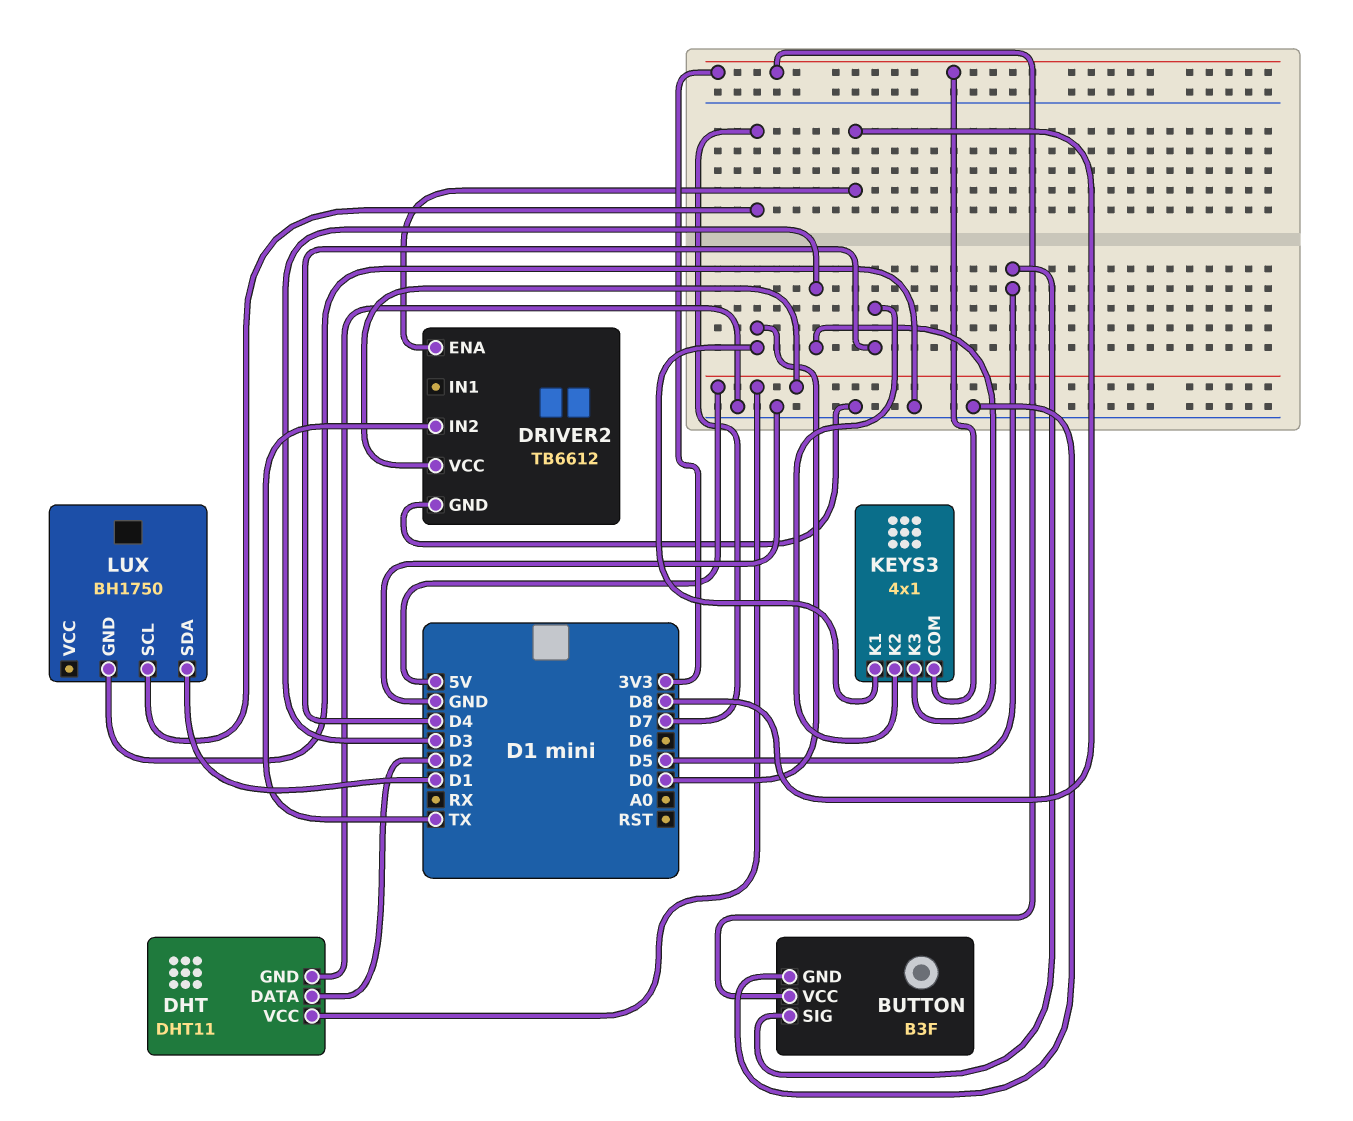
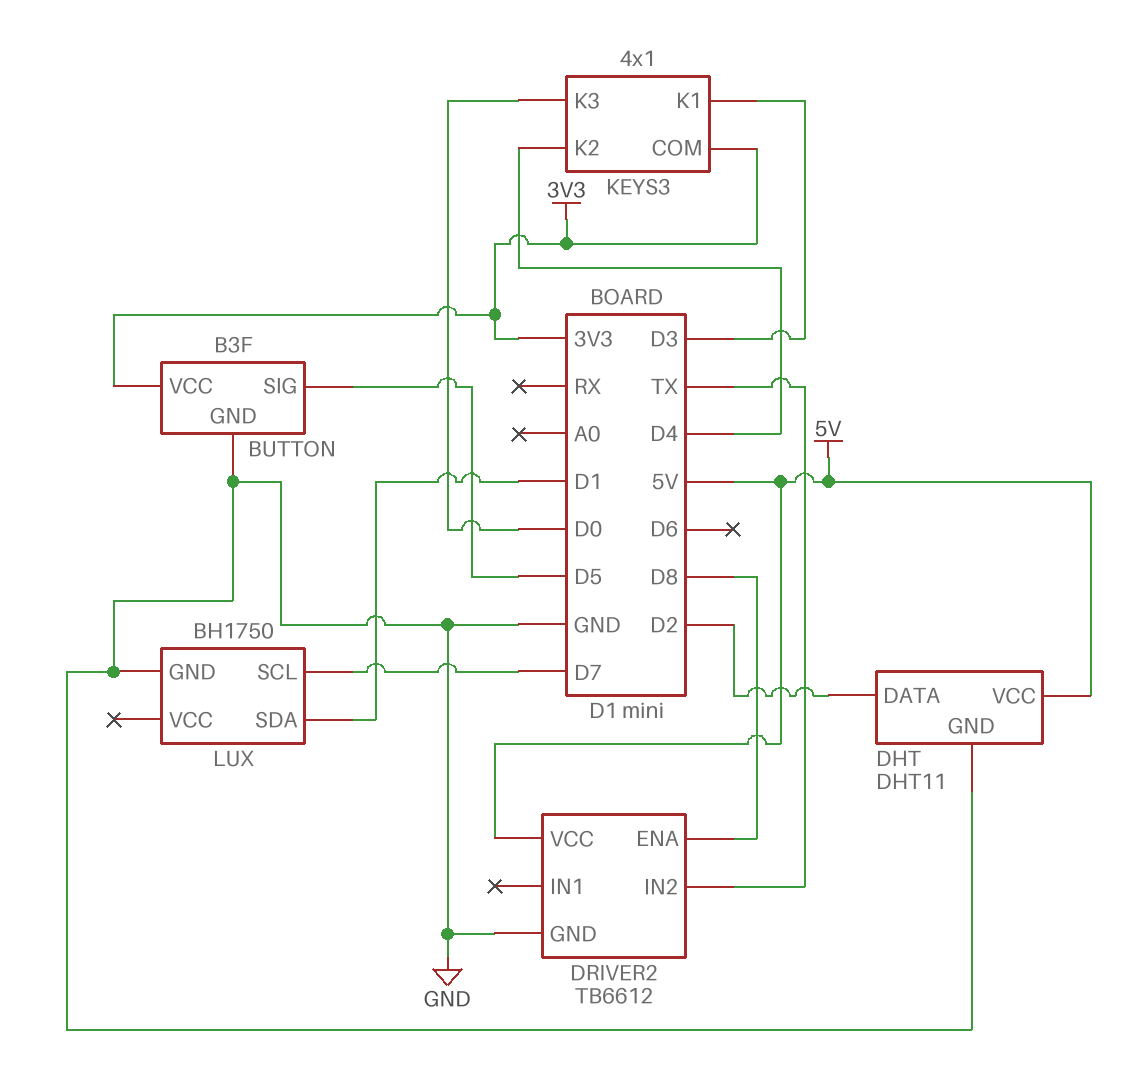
KEYS3 pin K1: D0 -> D3
KEYS3 pin K3: D3 -> D0

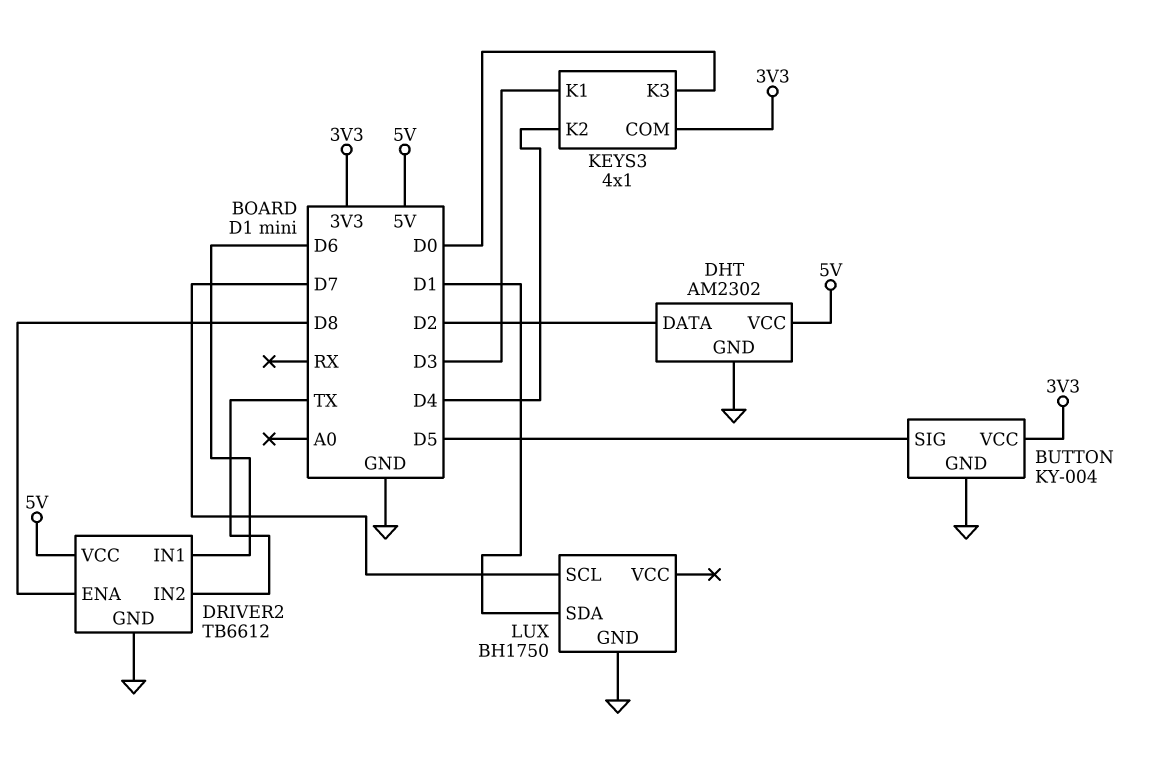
BUTTON: B3F -> KY-004
DHT: DHT11 -> AM2302
DRIVER2 pin IN1: none -> D6

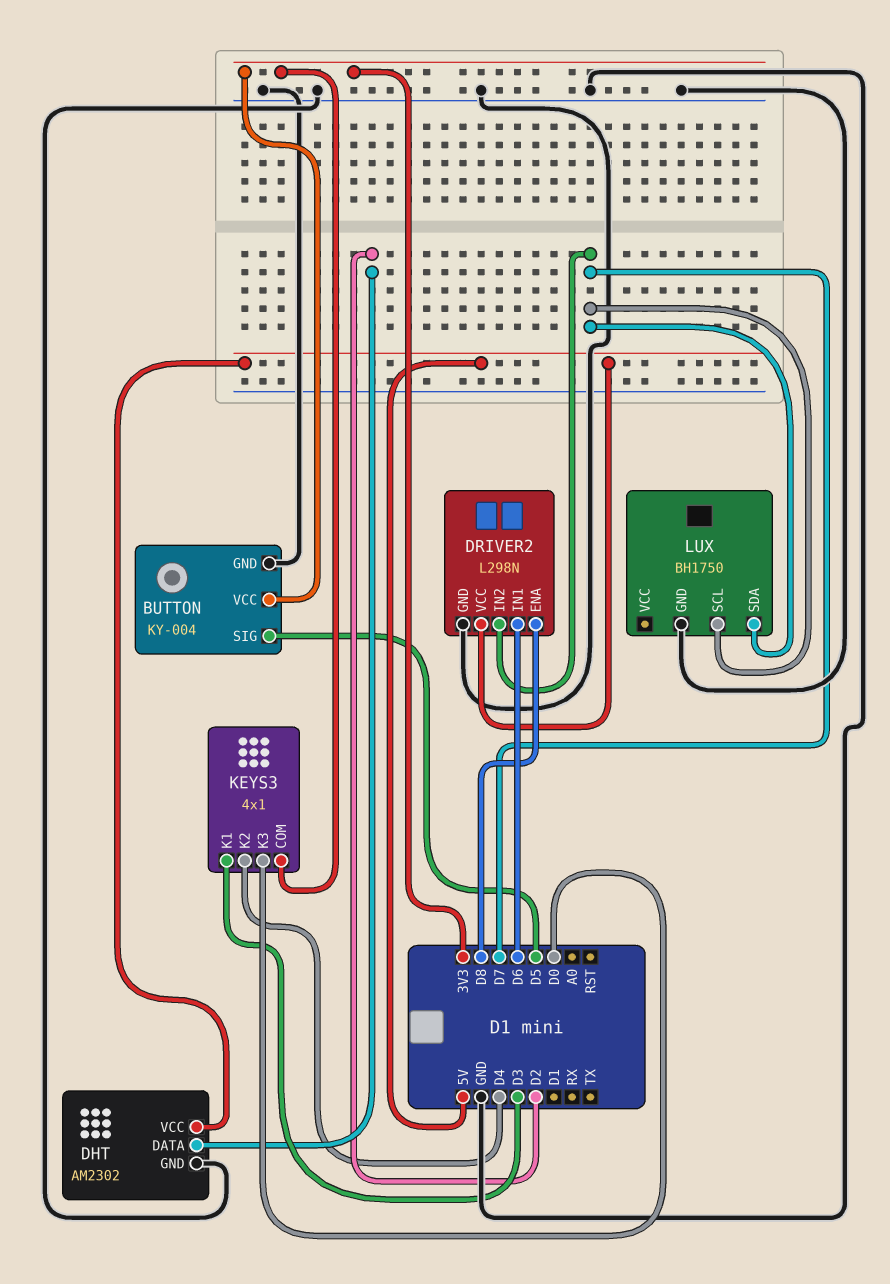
DRIVER2: TB6612 -> L298N
DRIVER2 pin IN2: TX -> D7
LUX pin SDA: D1 -> D7

